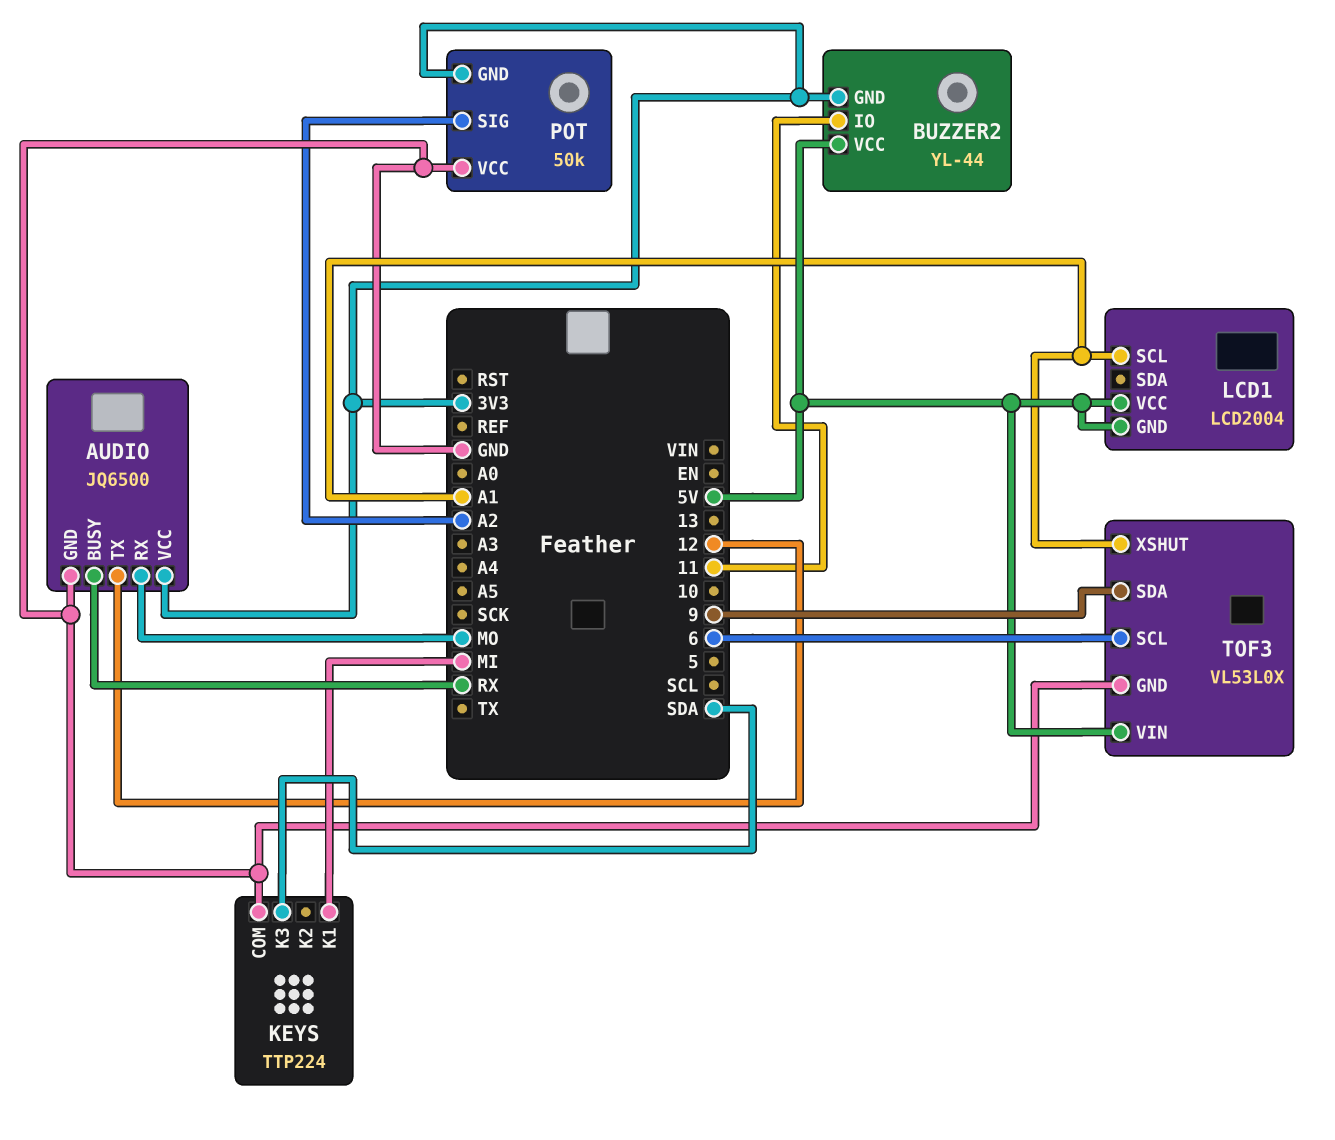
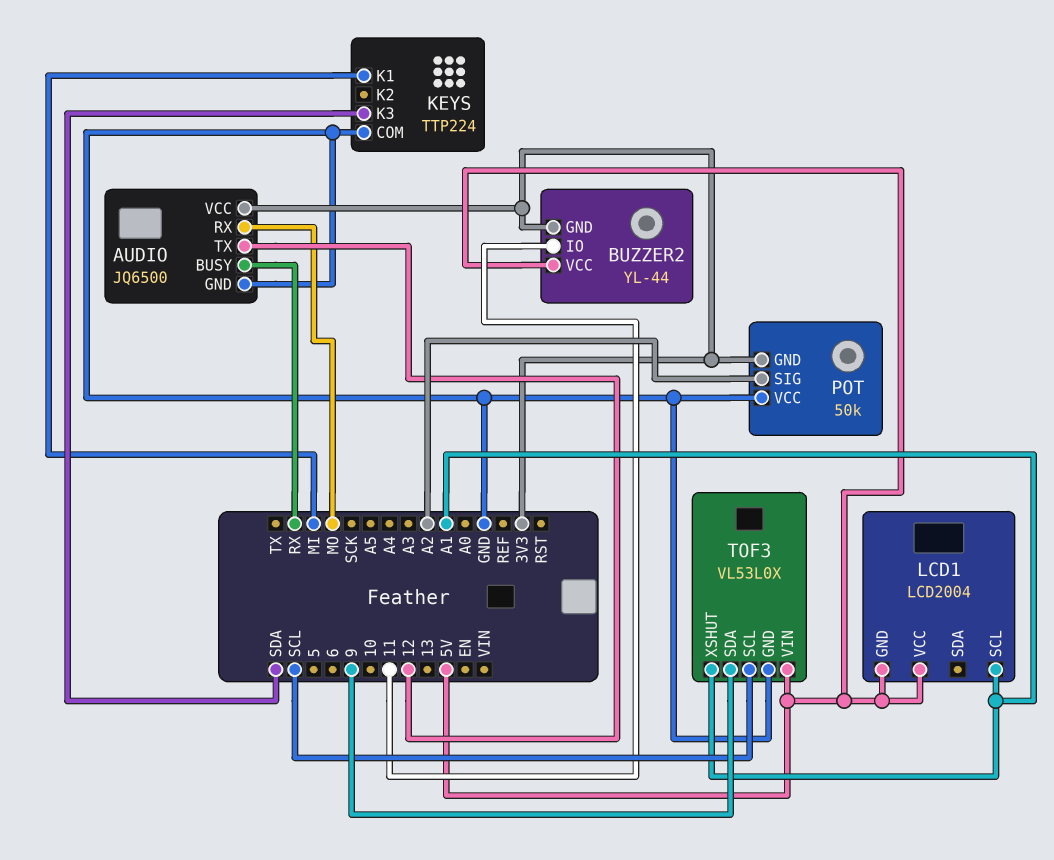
TOF3 pin SCL: 6 -> SCL

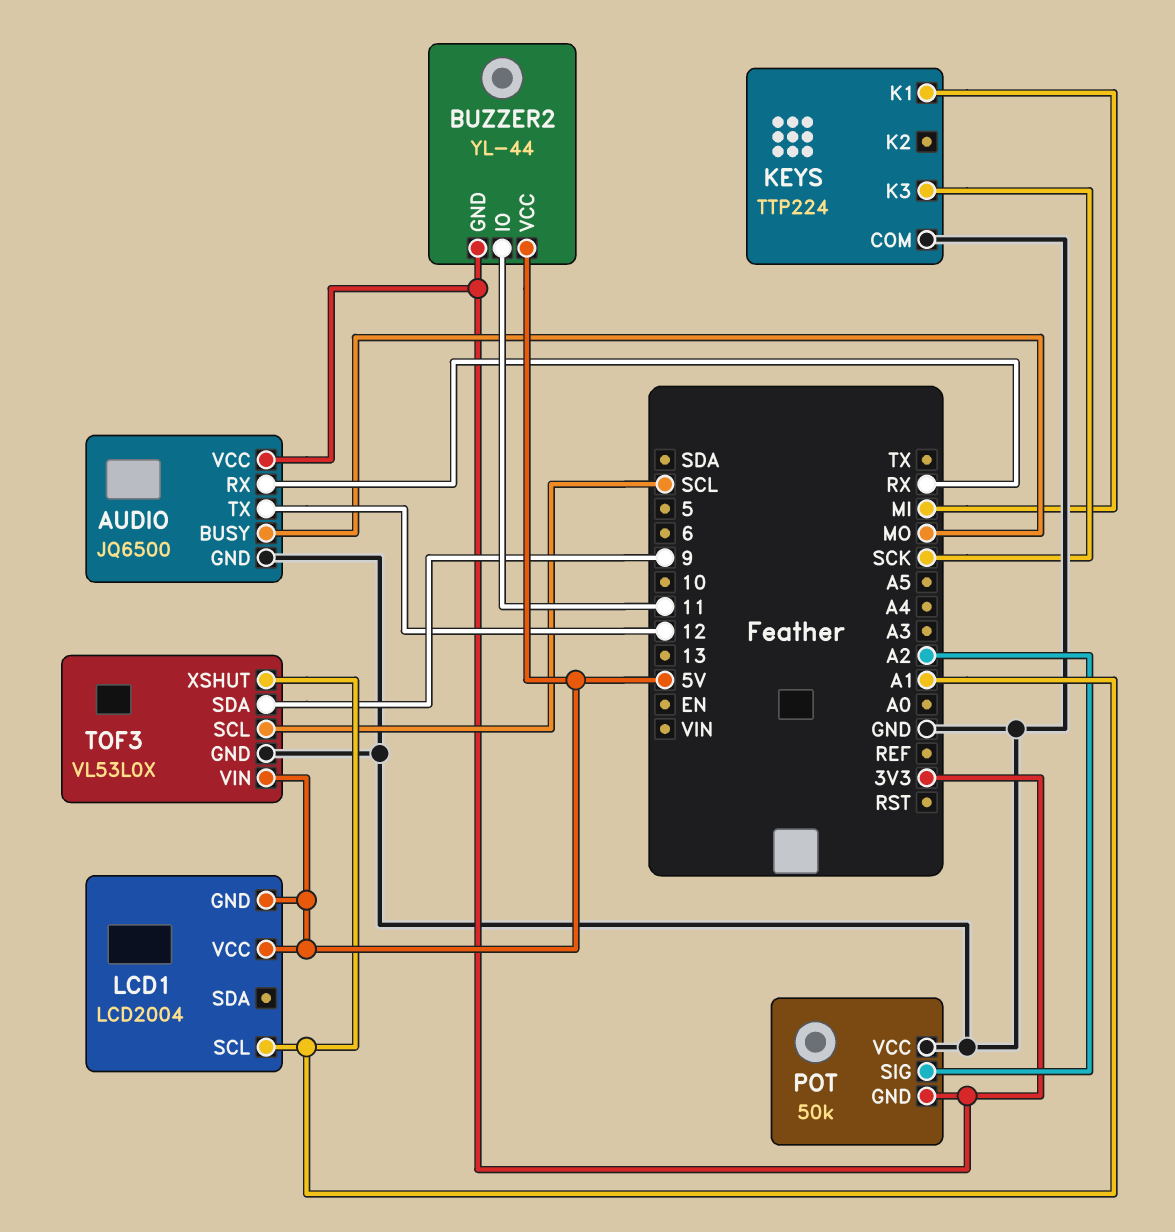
AUDIO pin BUSY: RX -> MO
AUDIO pin RX: MO -> RX
KEYS pin K3: SDA -> SCK

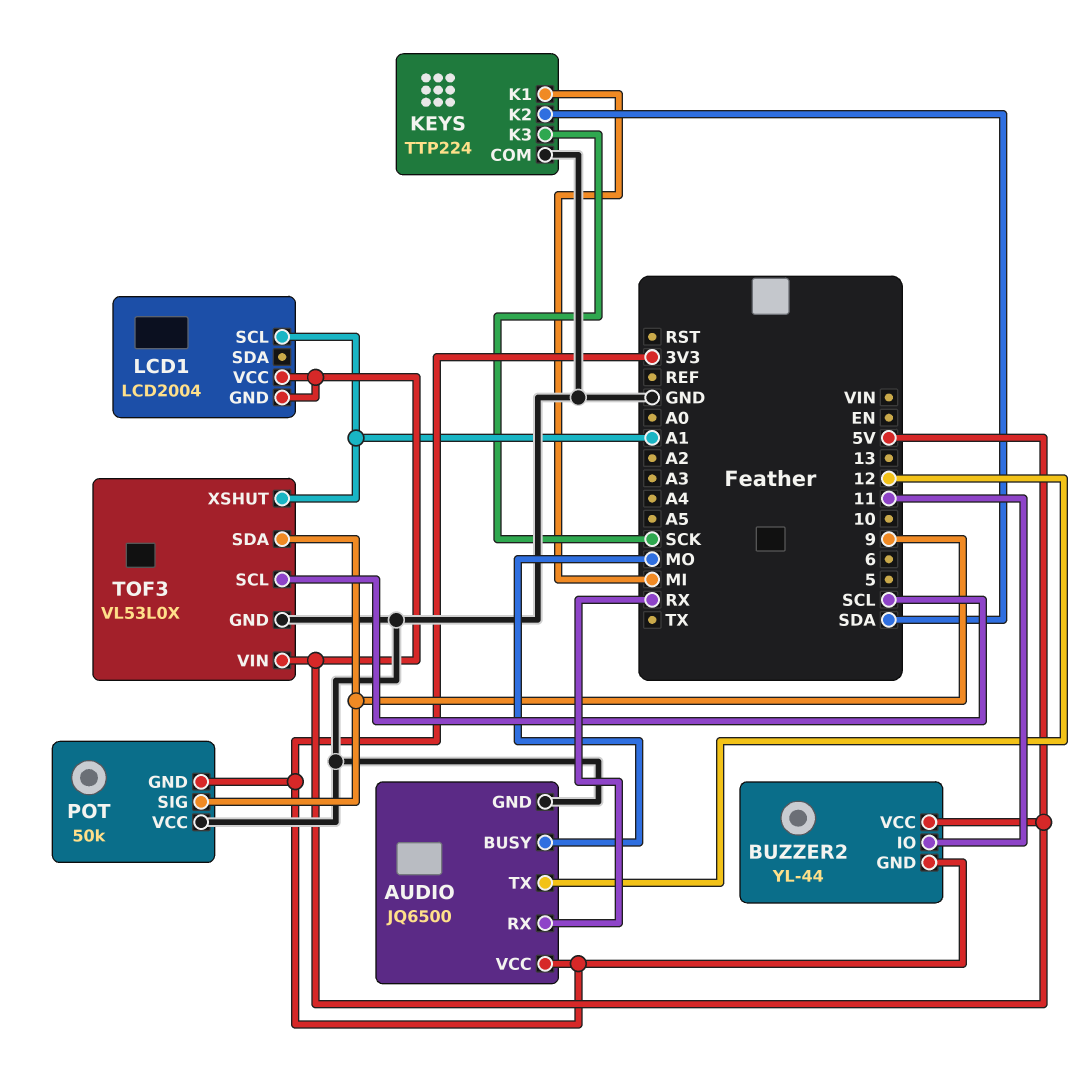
KEYS pin K2: none -> SDA
POT pin SIG: A2 -> 9

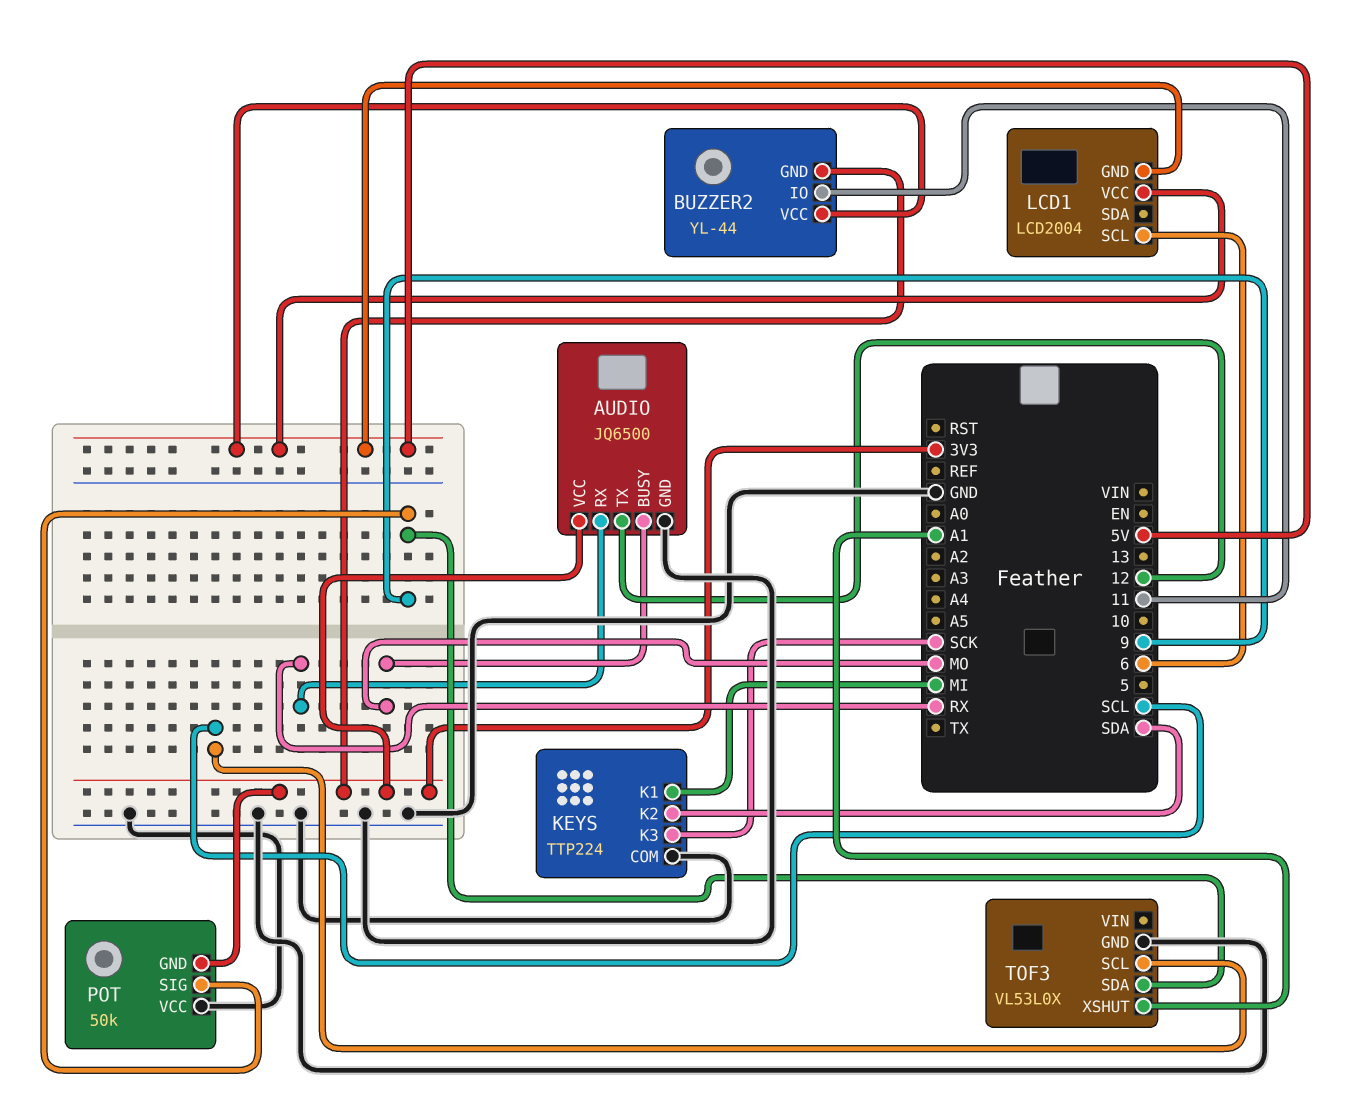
LCD1 pin SCL: A1 -> 6
TOF3 pin VIN: 5V -> none

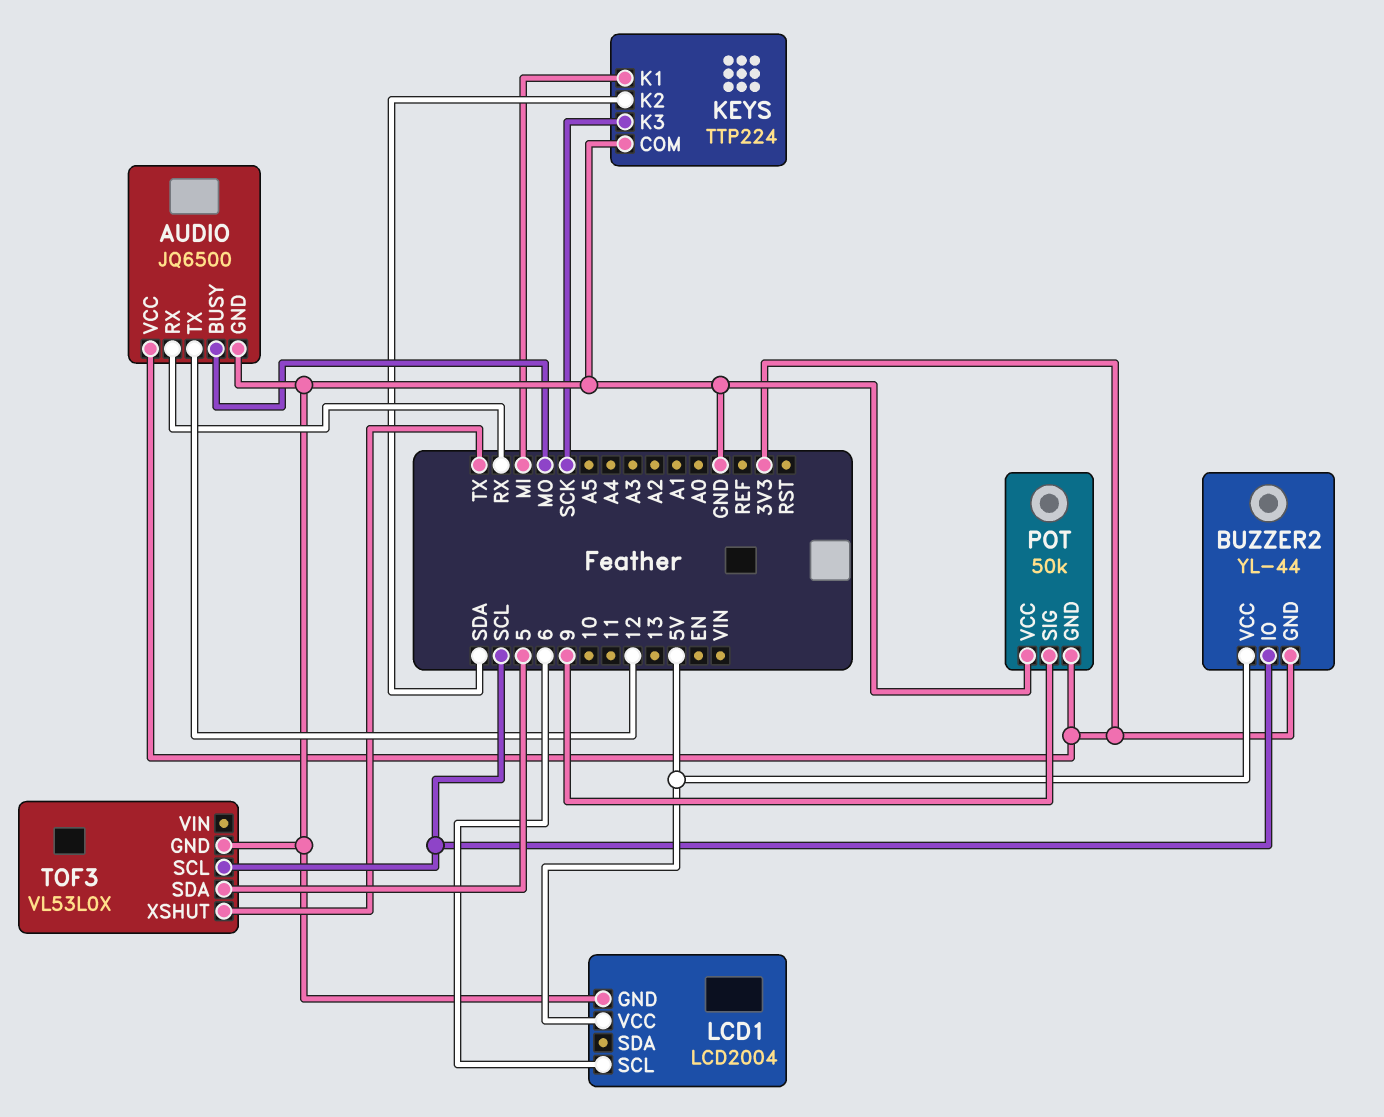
BUZZER2 pin IO: 11 -> SCL
LCD1 pin GND: 5V -> GND
TOF3 pin SDA: 9 -> 5
TOF3 pin XSHUT: A1 -> TX

